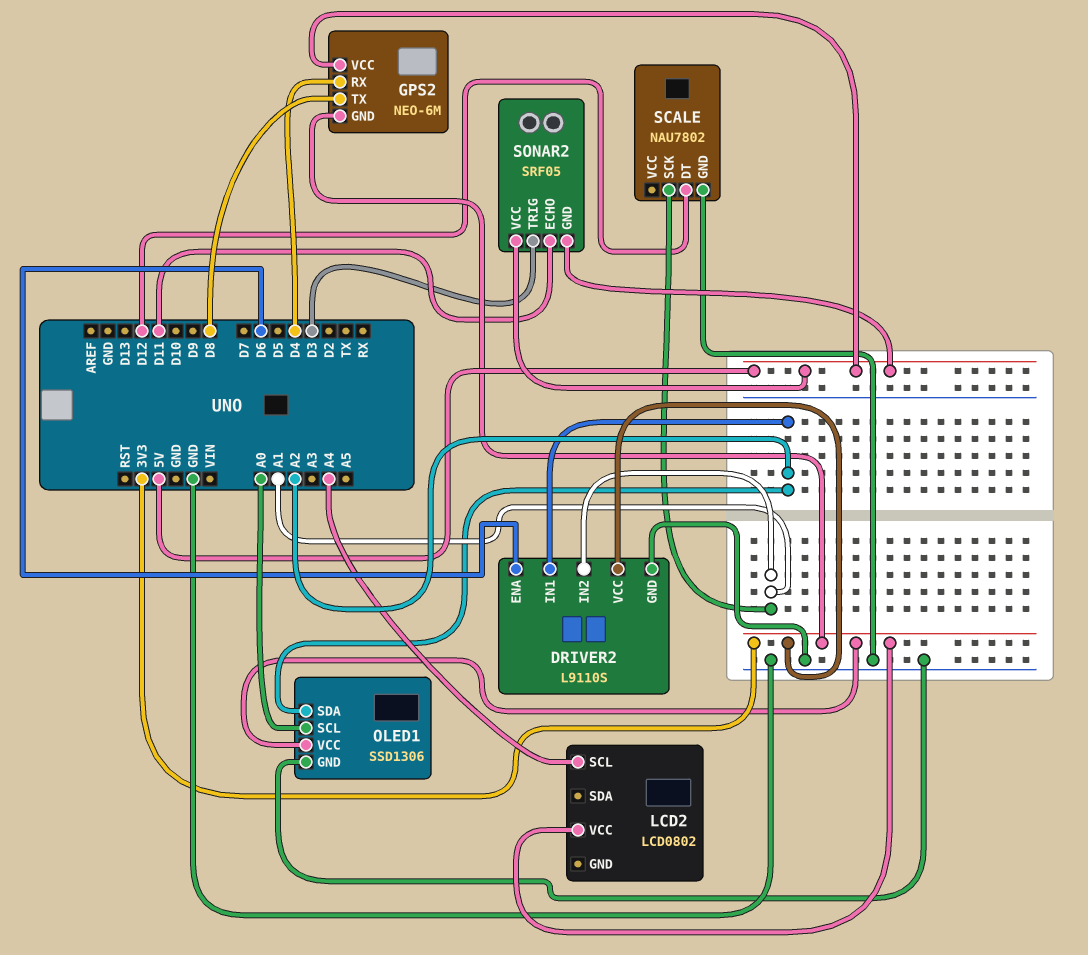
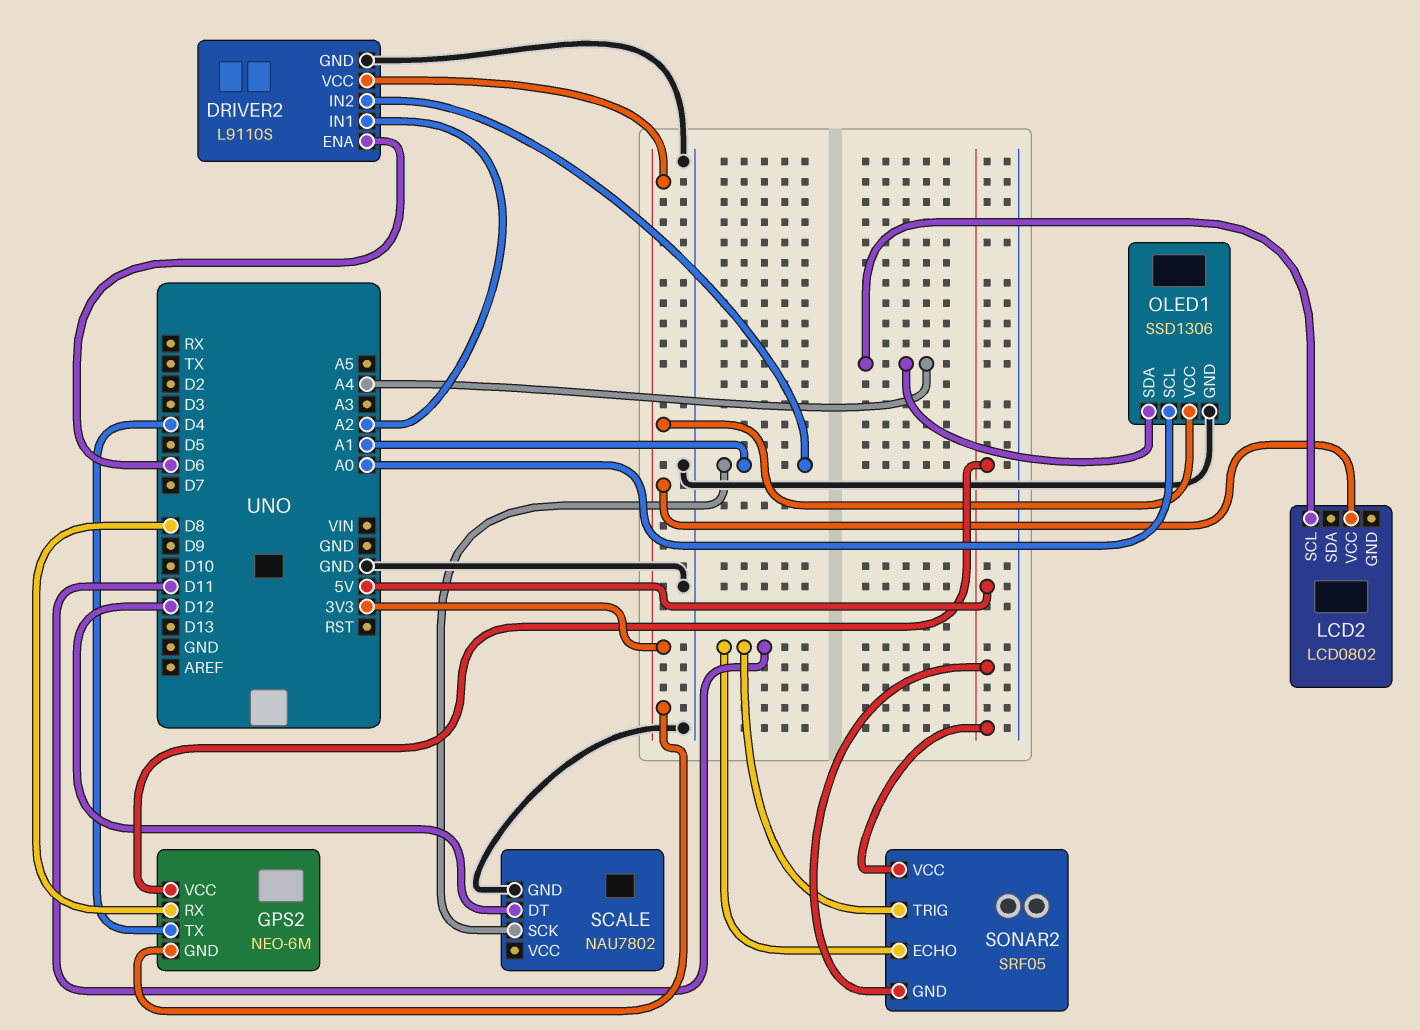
GPS2 pin RX: D4 -> D8
GPS2 pin TX: D8 -> D4
OLED1 pin SDA: A2 -> A4
SONAR2 pin TRIG: D3 -> D11

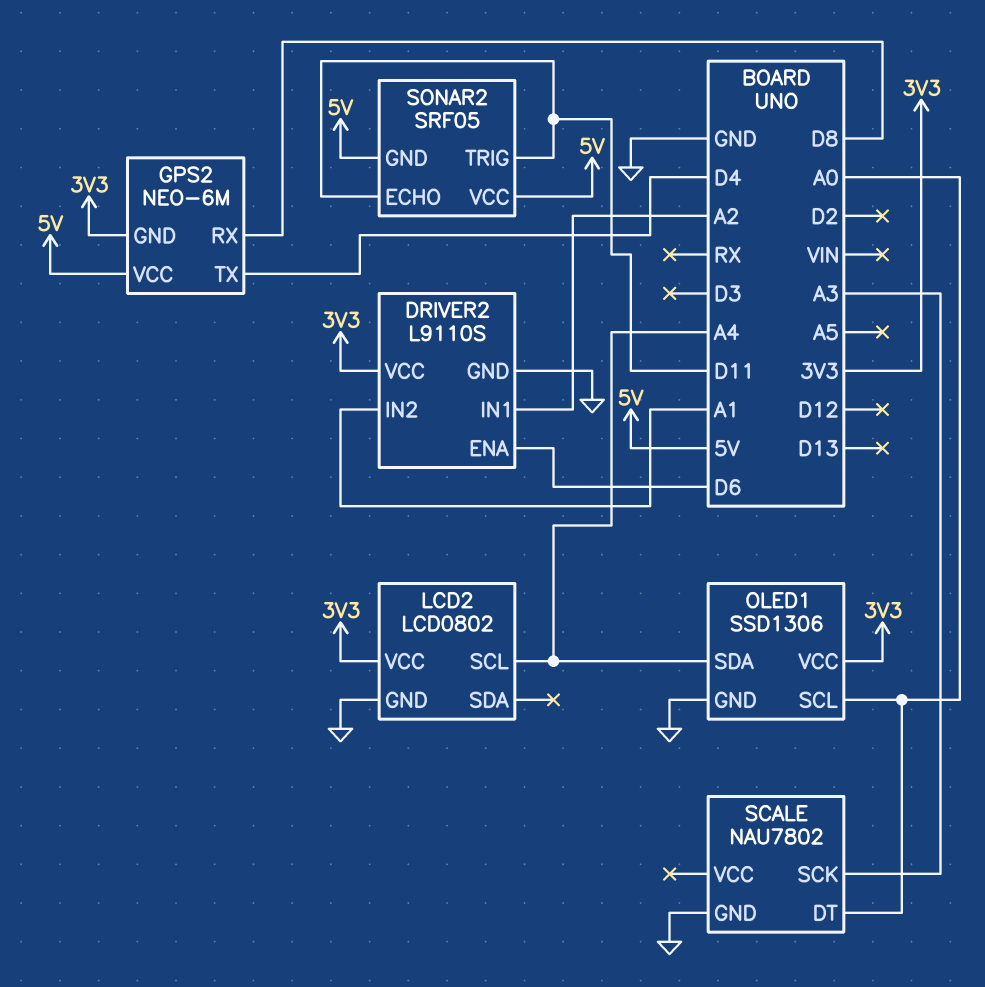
LCD2 pin GND: none -> GND
SCALE pin DT: D12 -> A0
SCALE pin SCK: A1 -> A3

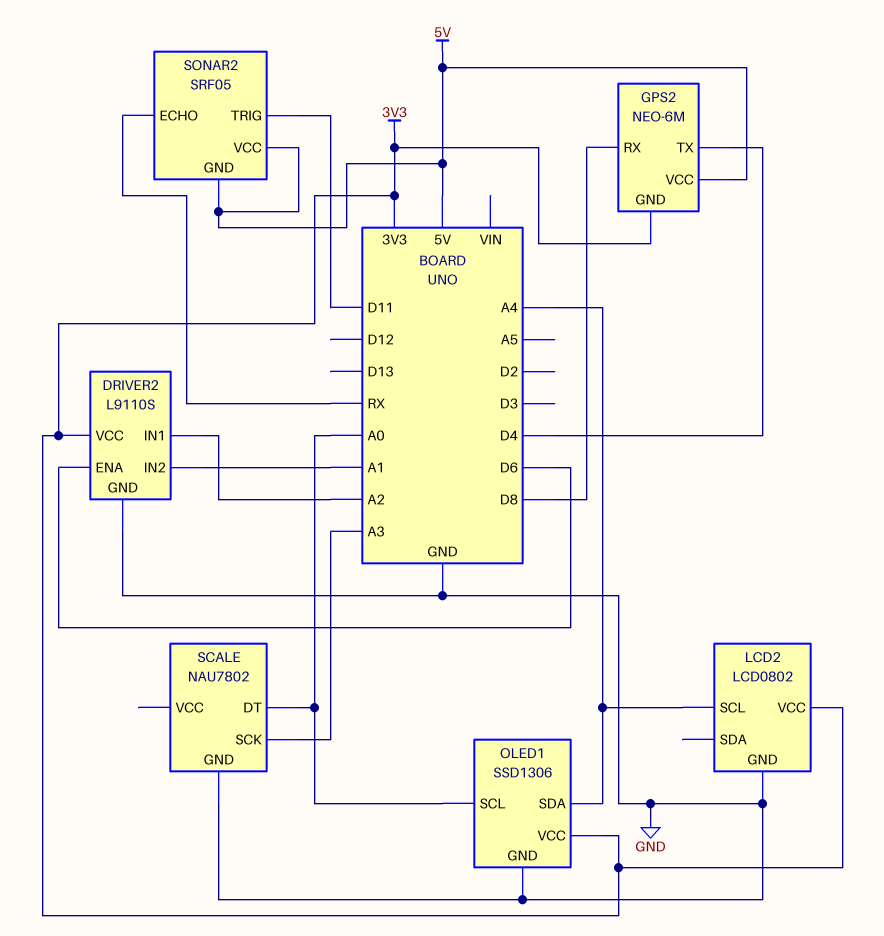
SONAR2 pin ECHO: D11 -> RX

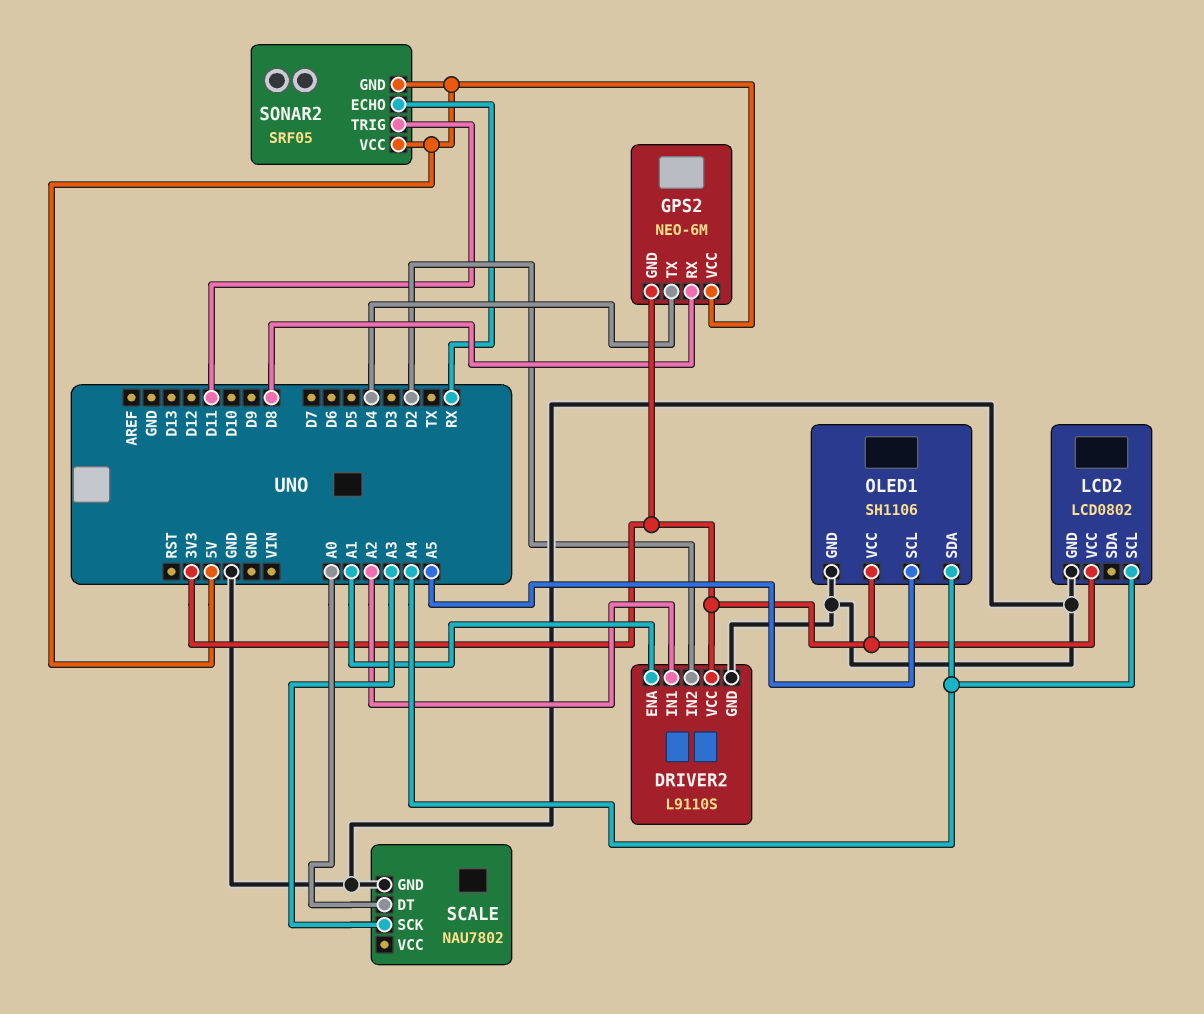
DRIVER2 pin ENA: D6 -> A1
DRIVER2 pin IN2: A1 -> D2
OLED1: SSD1306 -> SH1106
OLED1 pin SCL: A0 -> A5

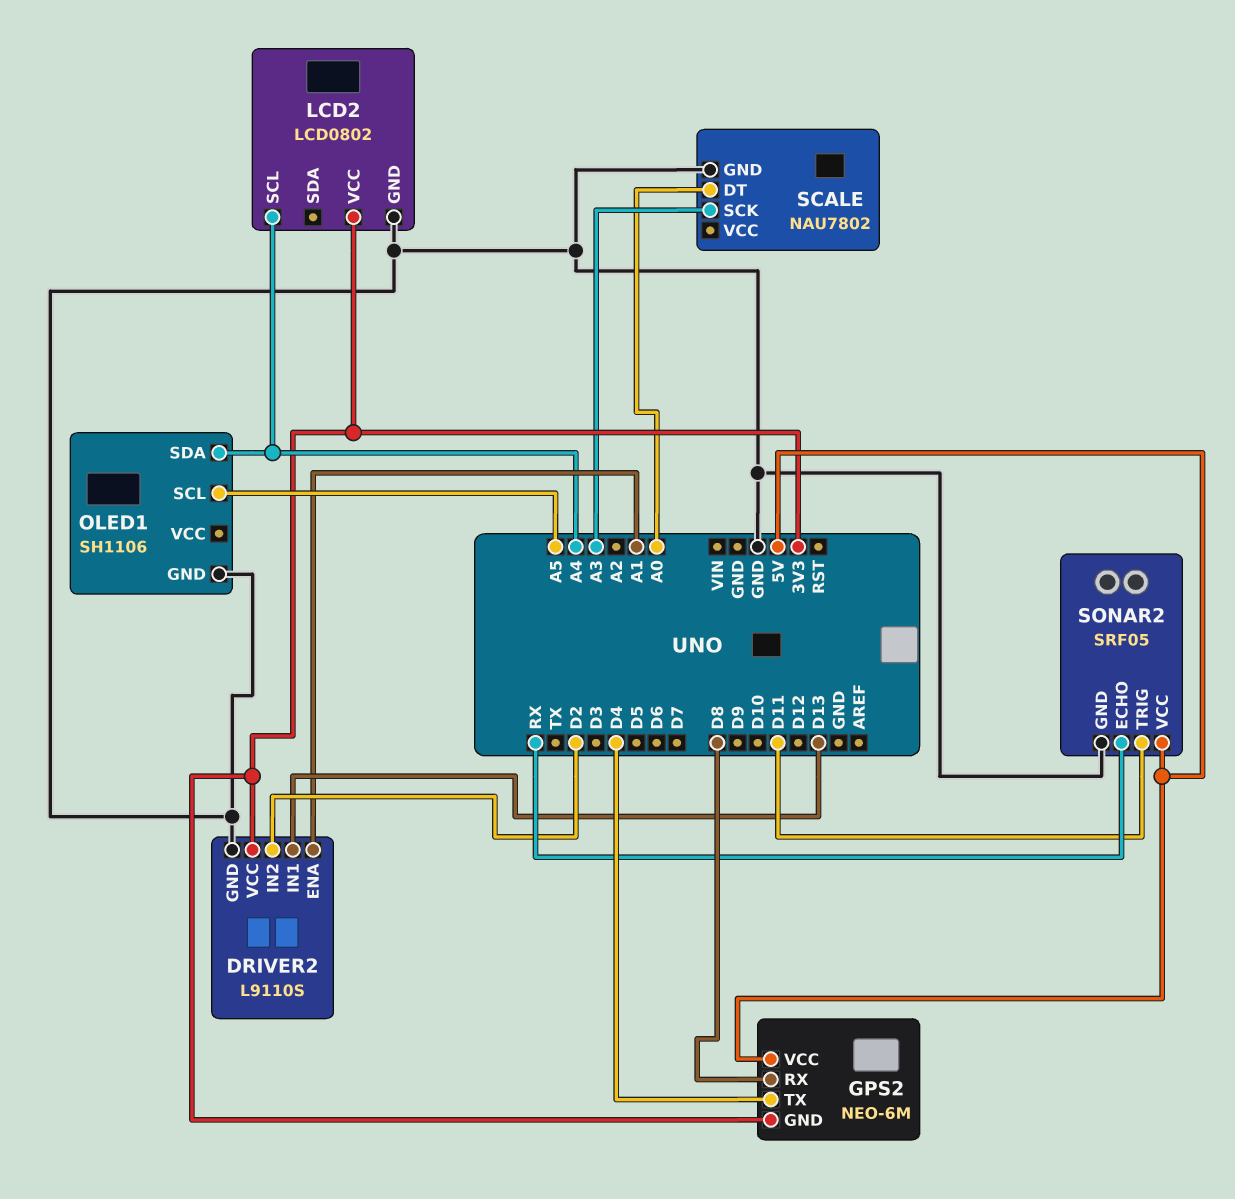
DRIVER2 pin IN1: A2 -> D13
OLED1 pin VCC: 3V3 -> none
SONAR2 pin GND: 5V -> GND

